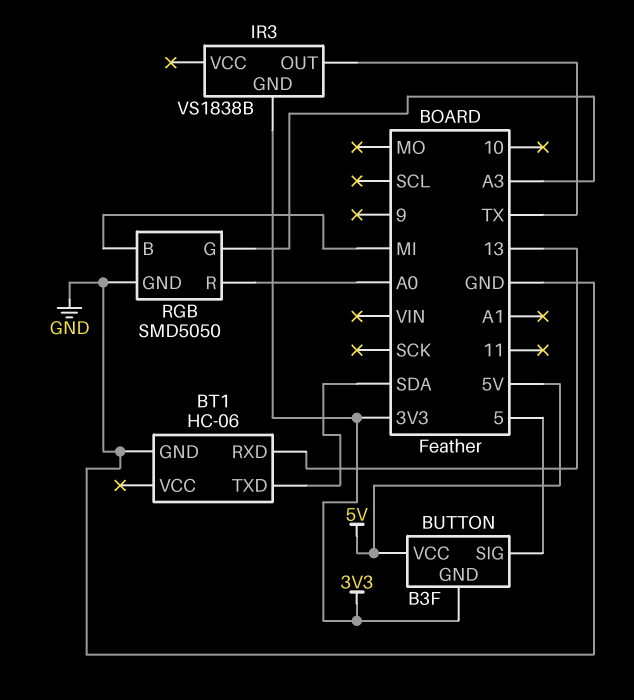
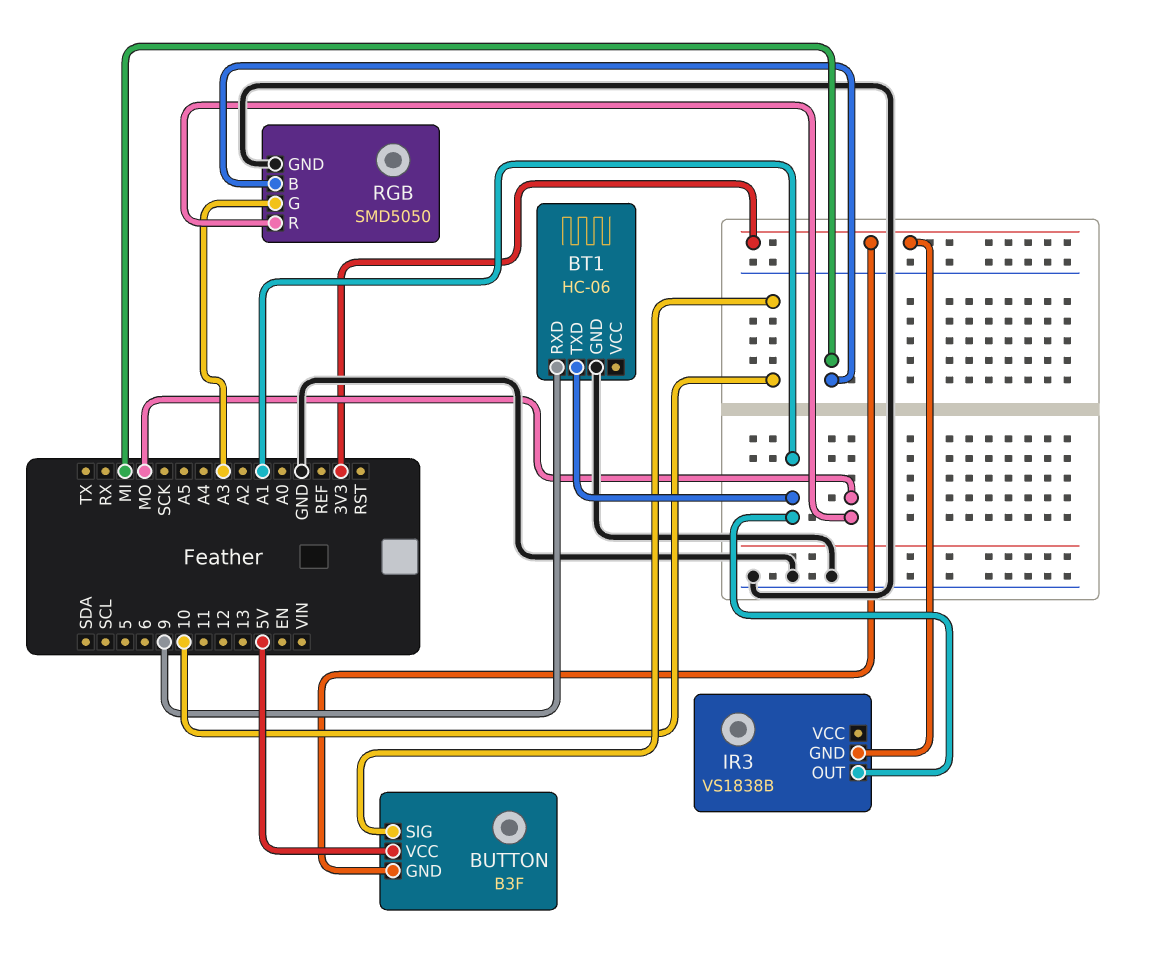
BT1 pin RXD: 13 -> 9
BT1 pin TXD: SDA -> A1
BUTTON pin SIG: 5 -> 10
IR3 pin OUT: TX -> A1
RGB pin R: A0 -> MO

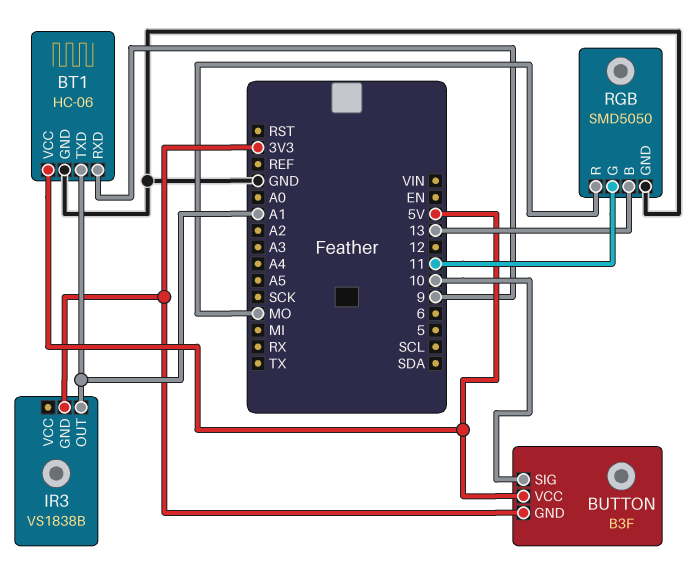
BT1 pin VCC: none -> 5V
RGB pin B: MI -> 13
RGB pin G: A3 -> 11

